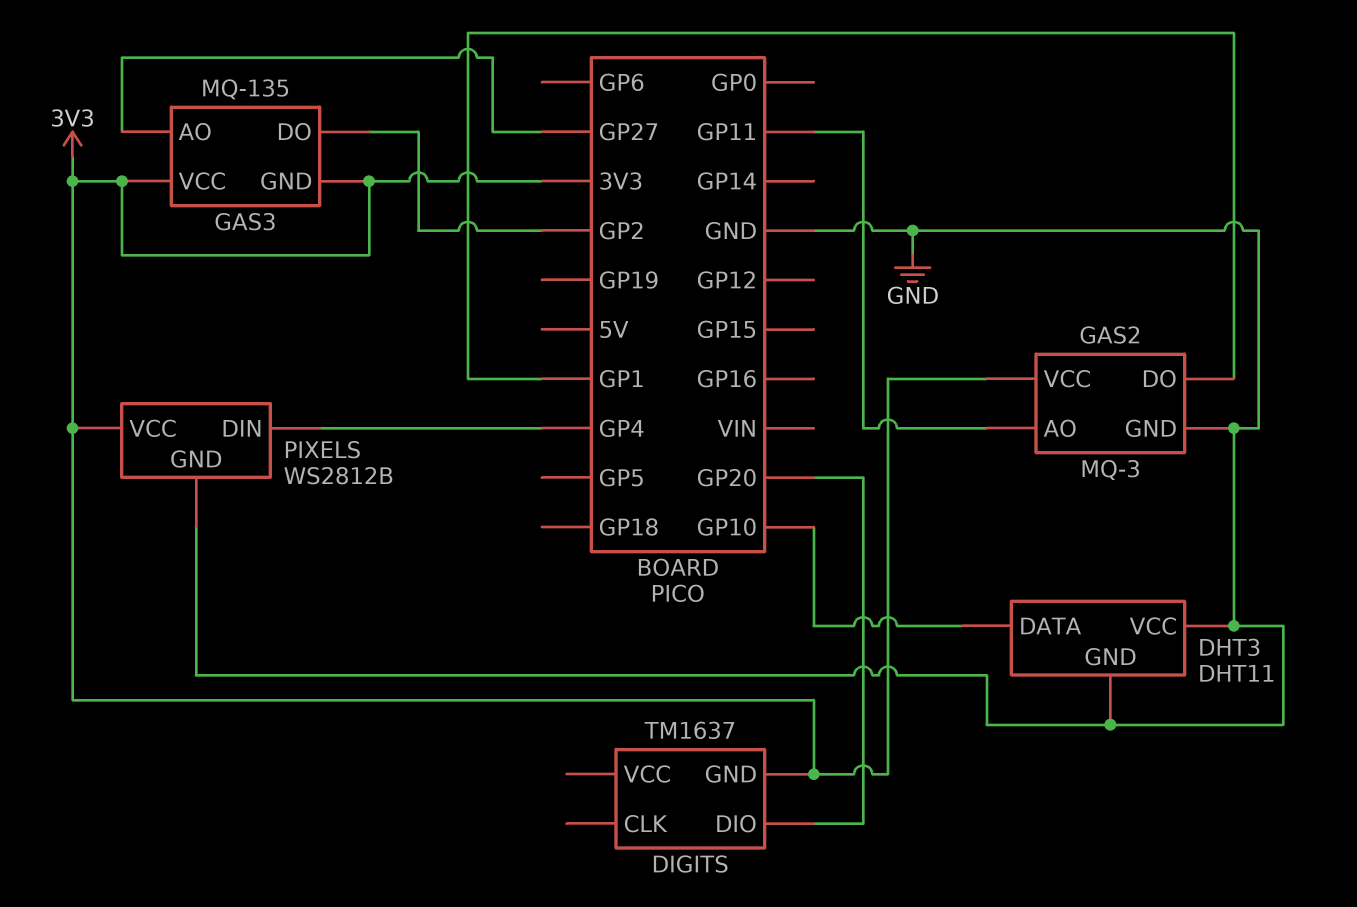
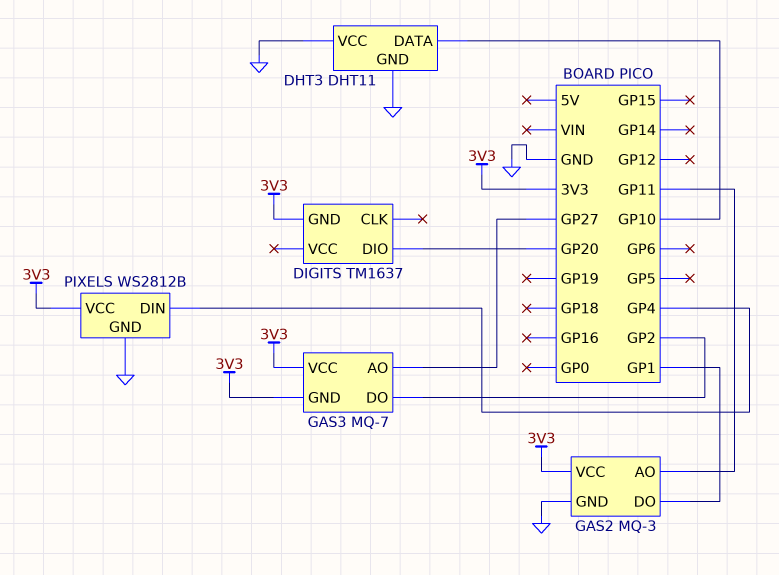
GAS3: MQ-135 -> MQ-7

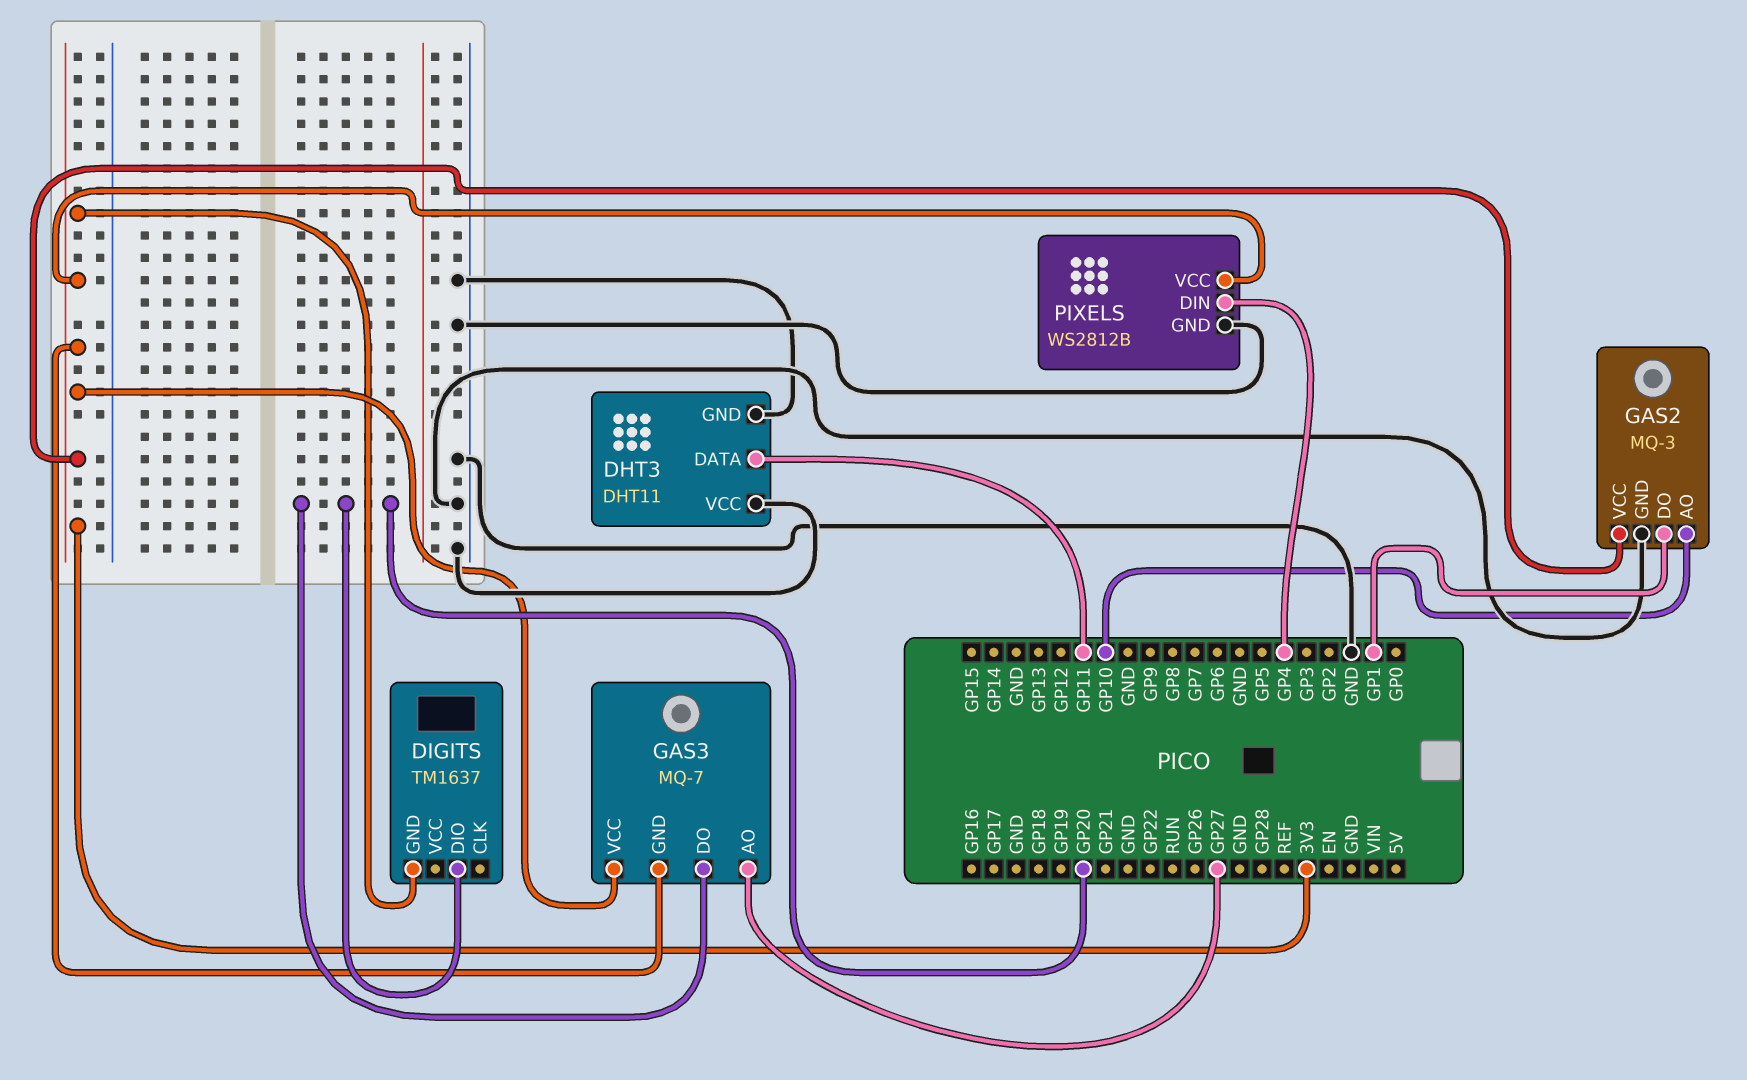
DHT3 pin DATA: GP10 -> GP11
GAS2 pin AO: GP11 -> GP10
GAS3 pin DO: GP2 -> GP20

